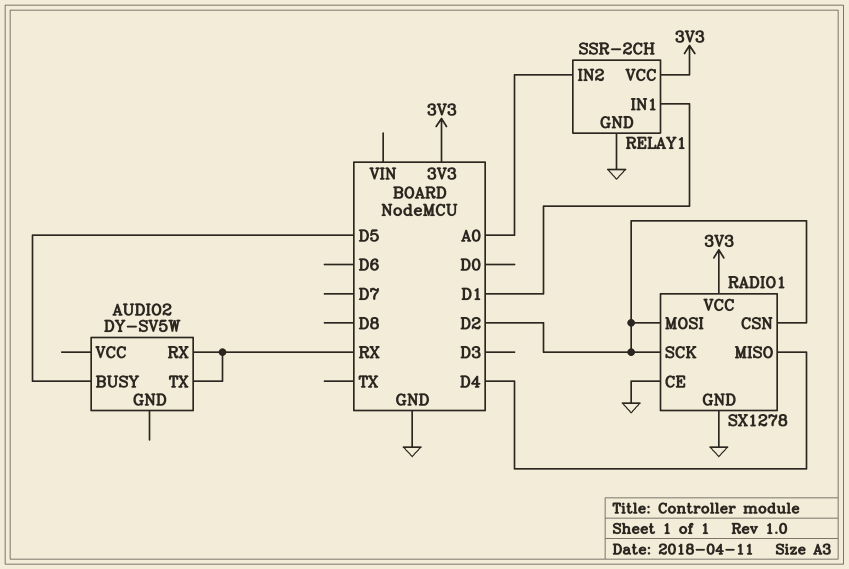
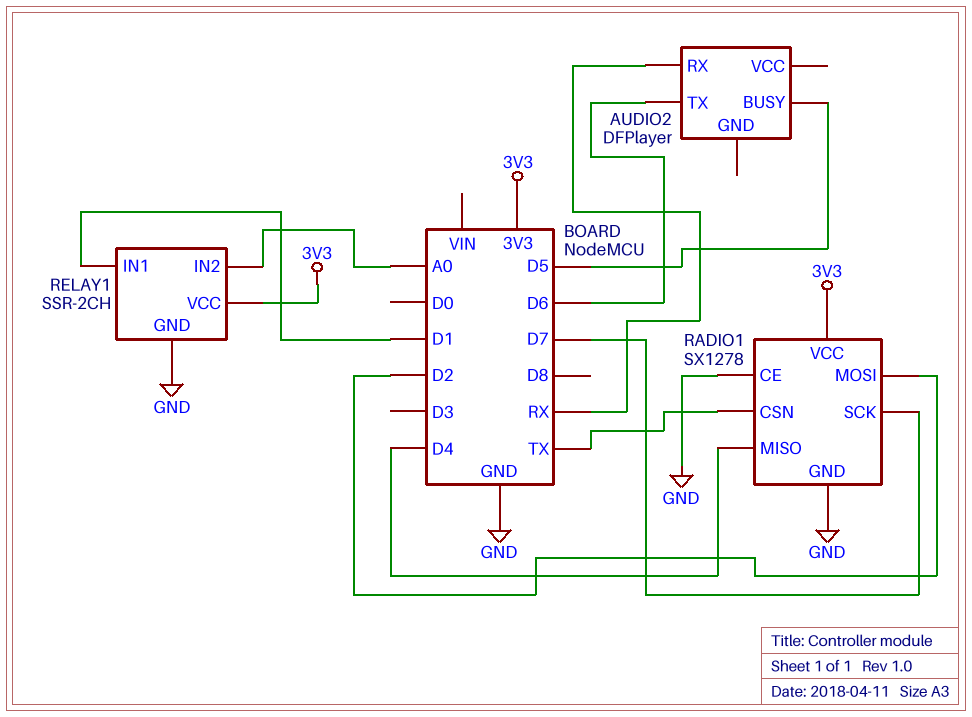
AUDIO2: DY-SV5W -> DFPlayer
AUDIO2 pin TX: RX -> D6
RADIO1 pin CSN: D2 -> TX
RADIO1 pin SCK: D2 -> D7

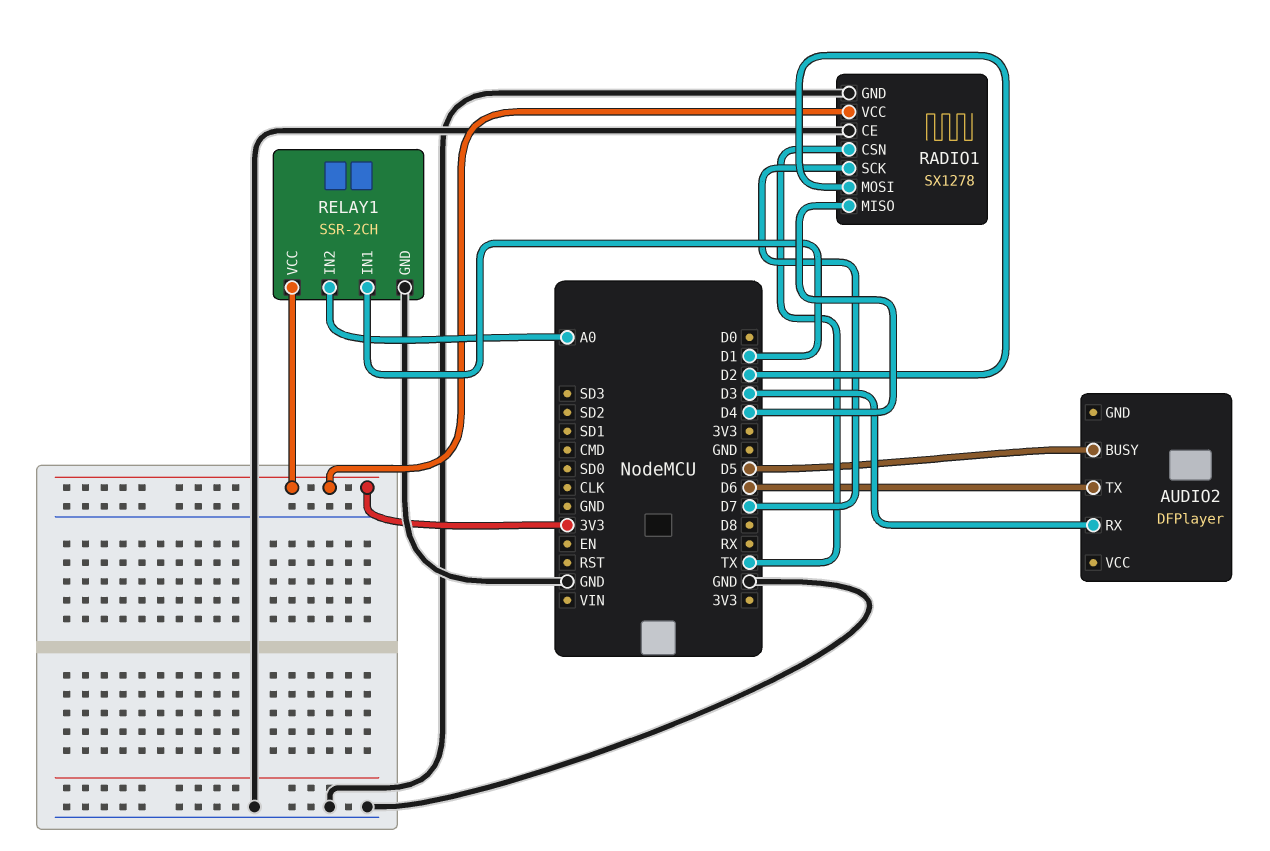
AUDIO2 pin RX: RX -> D3

